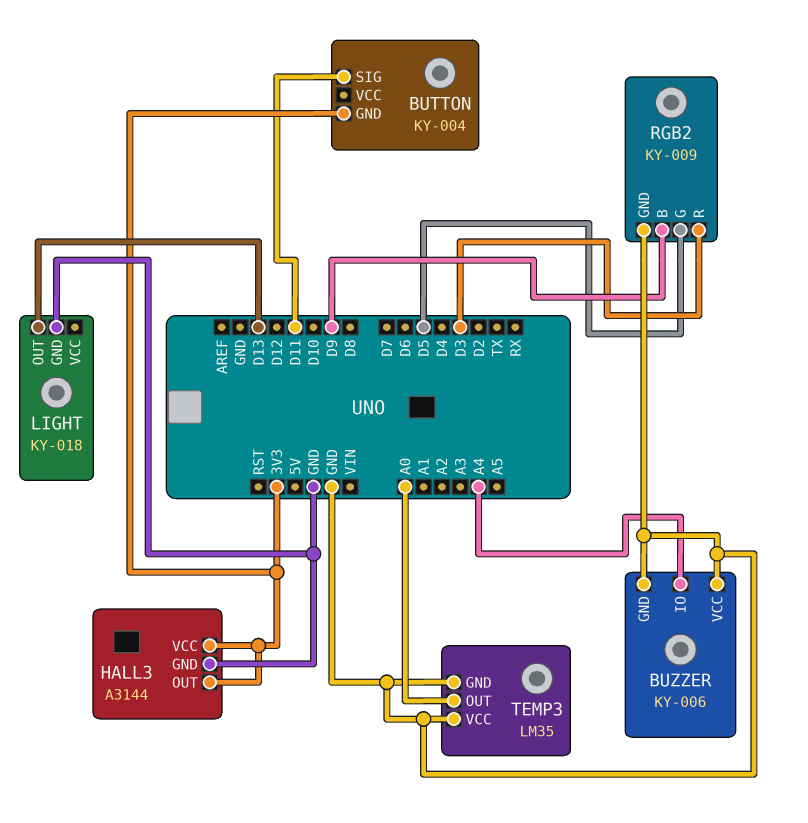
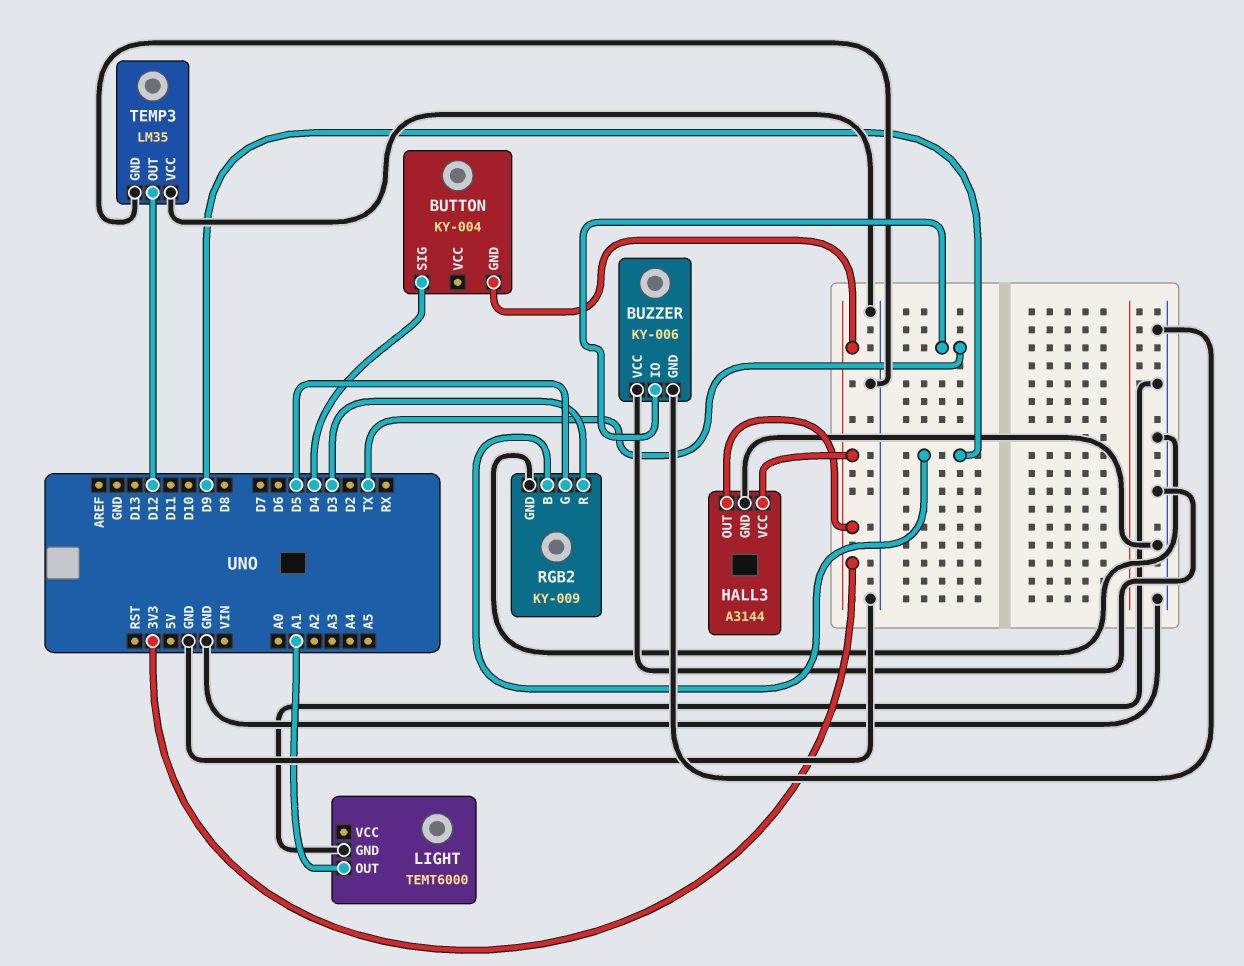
BUTTON pin SIG: D11 -> D4
BUZZER pin IO: A4 -> TX
LIGHT: KY-018 -> TEMT6000
LIGHT pin OUT: D13 -> A1
TEMP3 pin OUT: A0 -> D12

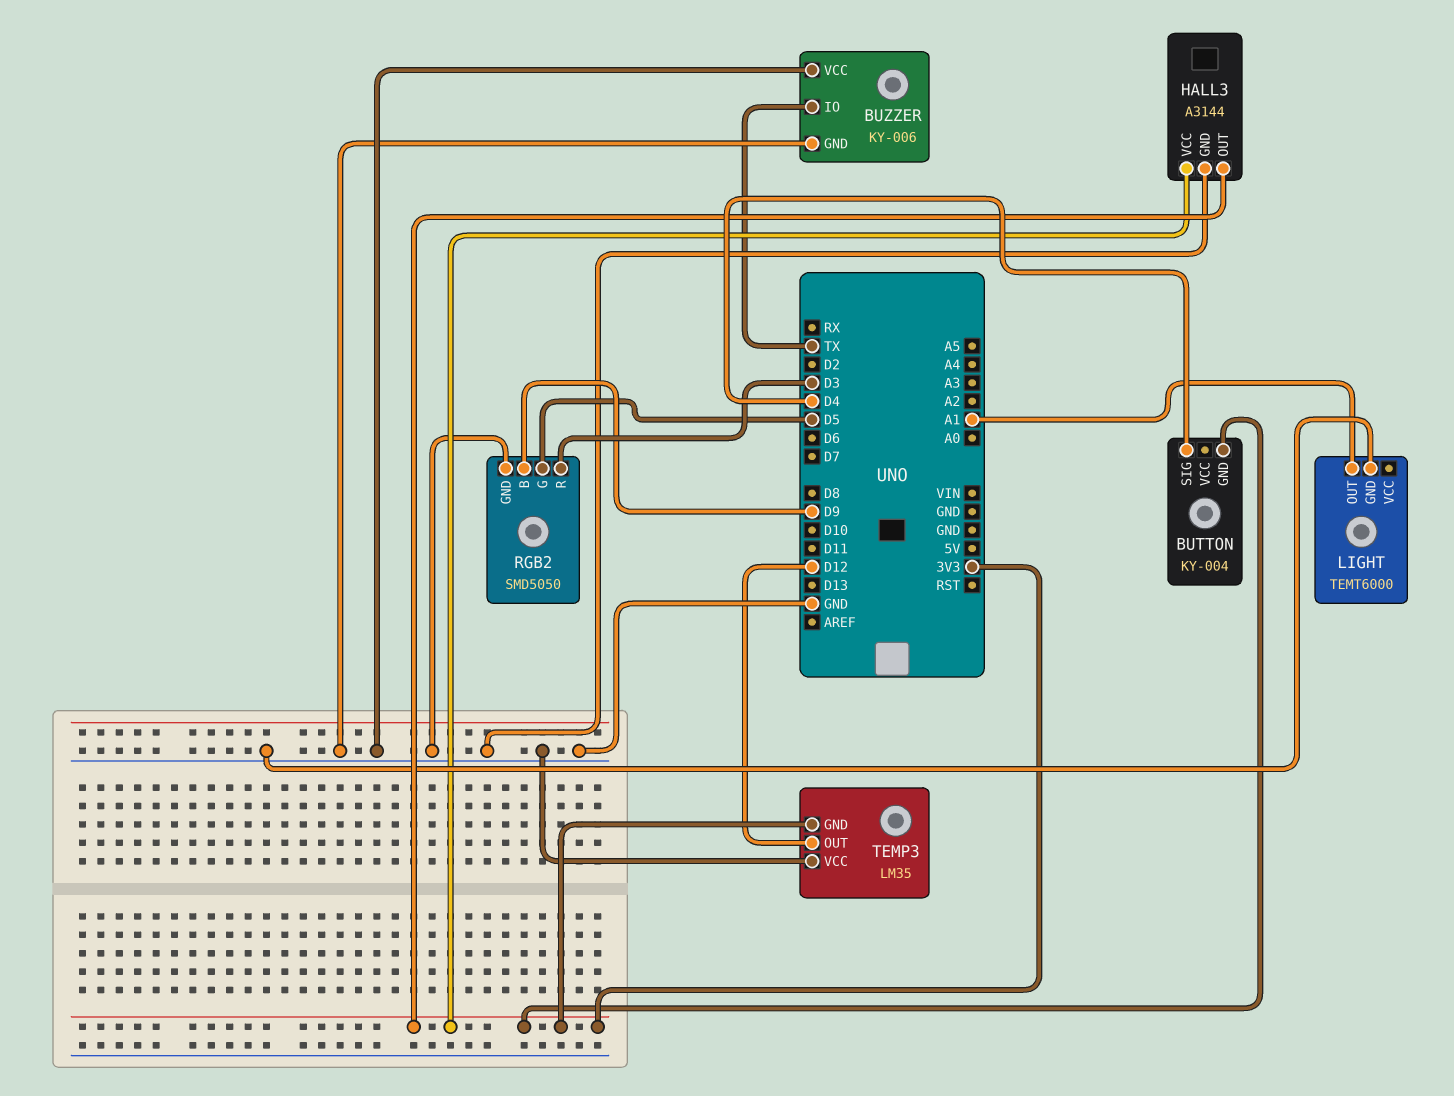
RGB2: KY-009 -> SMD5050
TEMP3 pin GND: GND -> 3V3

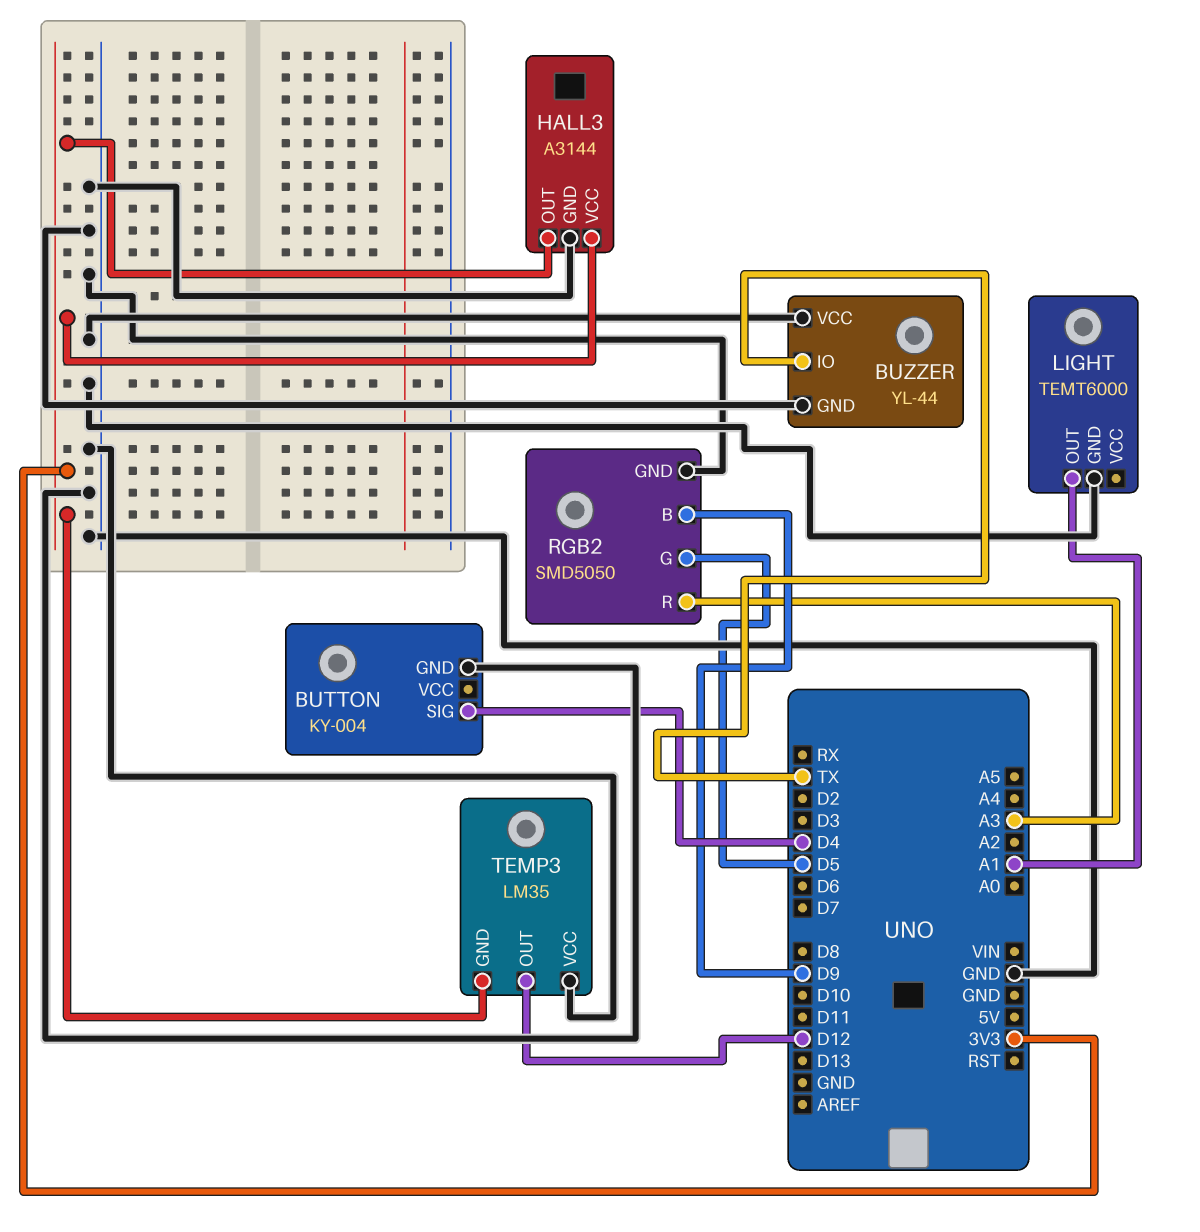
BUTTON pin GND: 3V3 -> GND
BUZZER: KY-006 -> YL-44
RGB2 pin R: D3 -> A3

